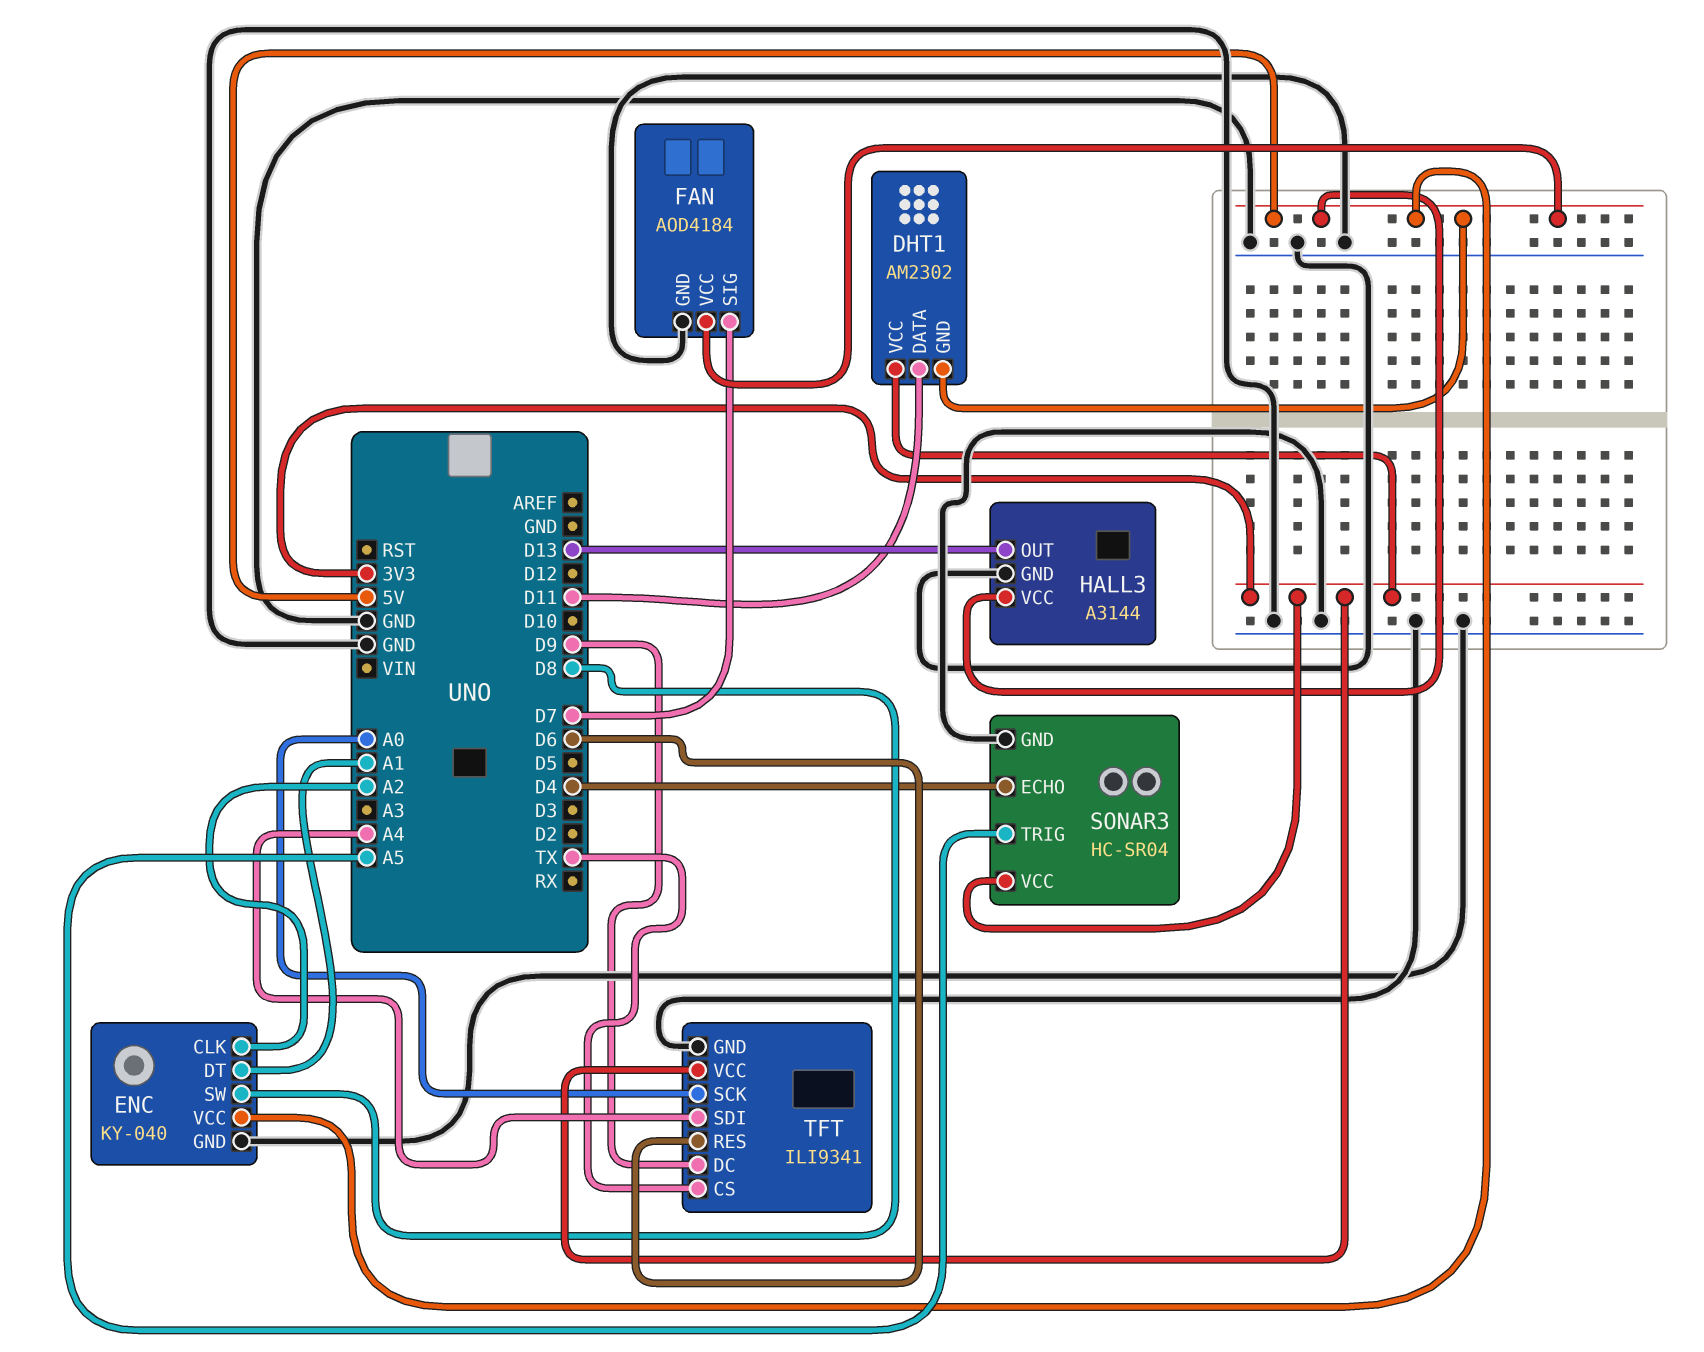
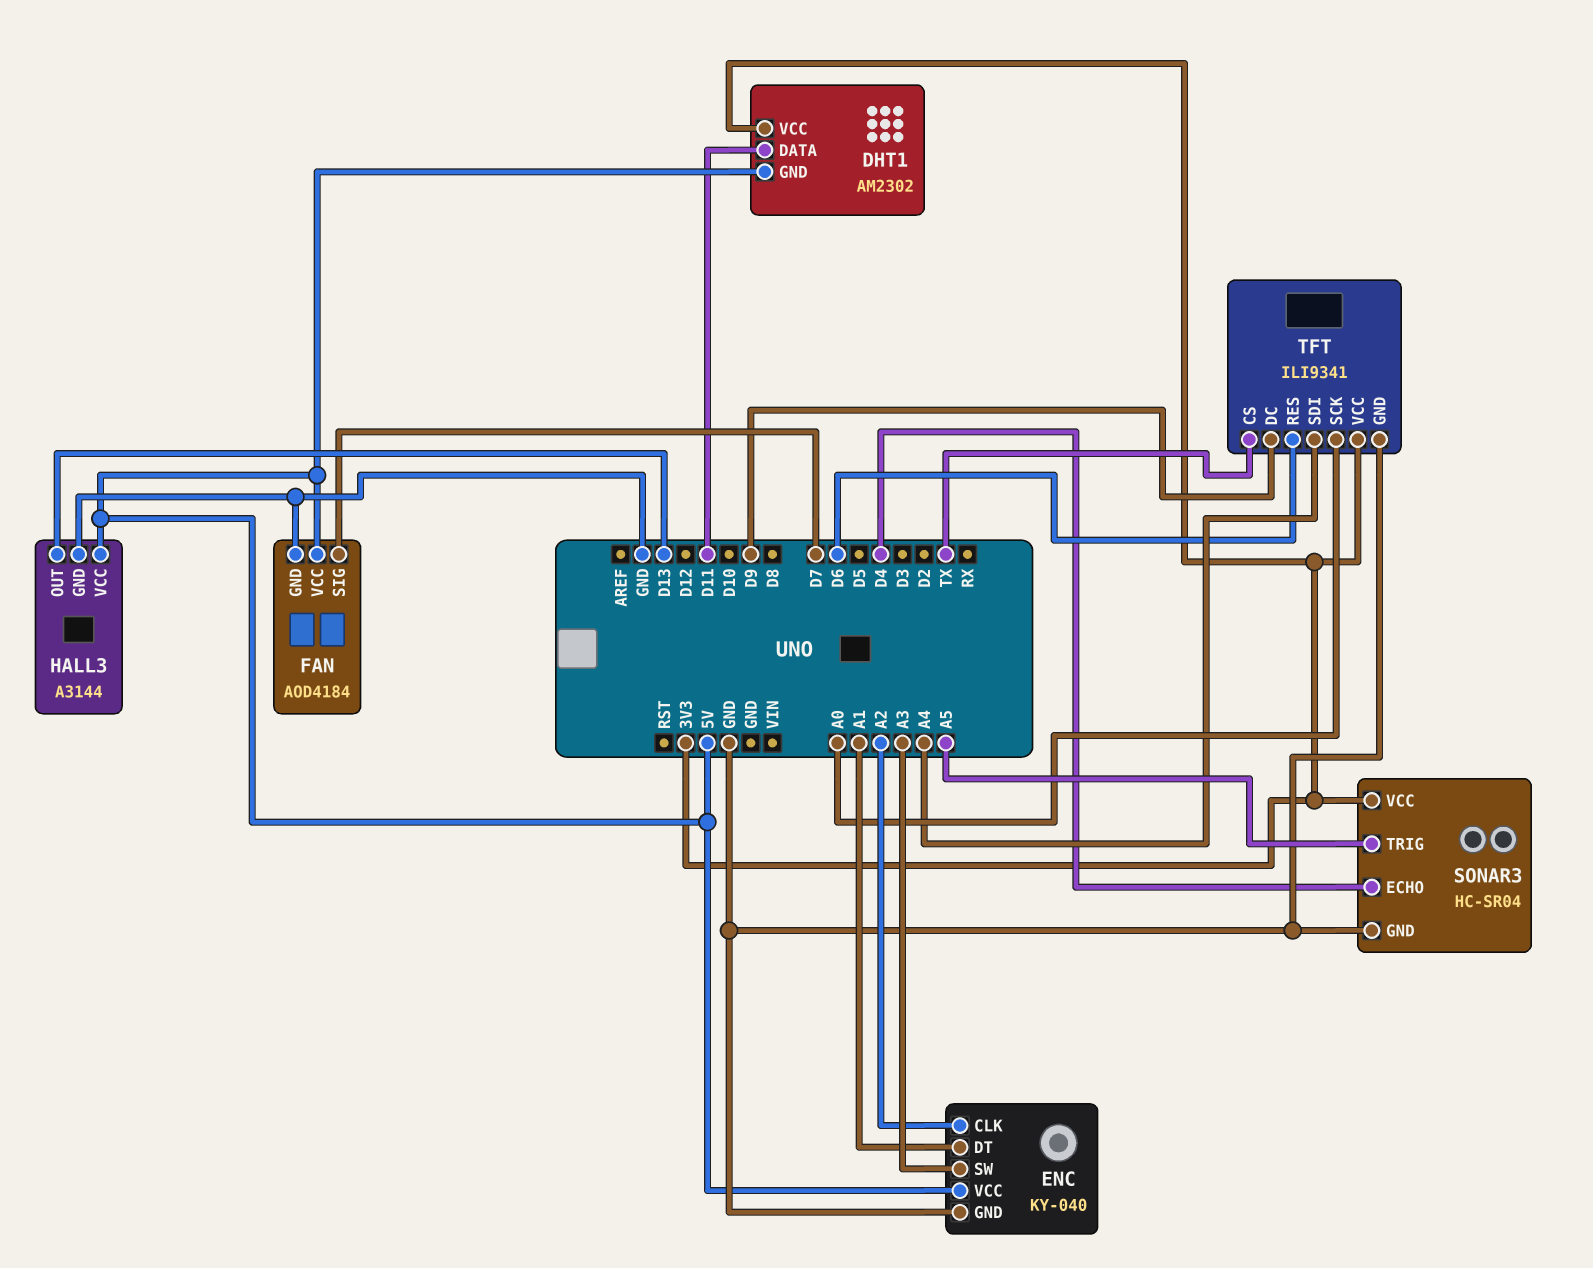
ENC pin SW: D8 -> A3

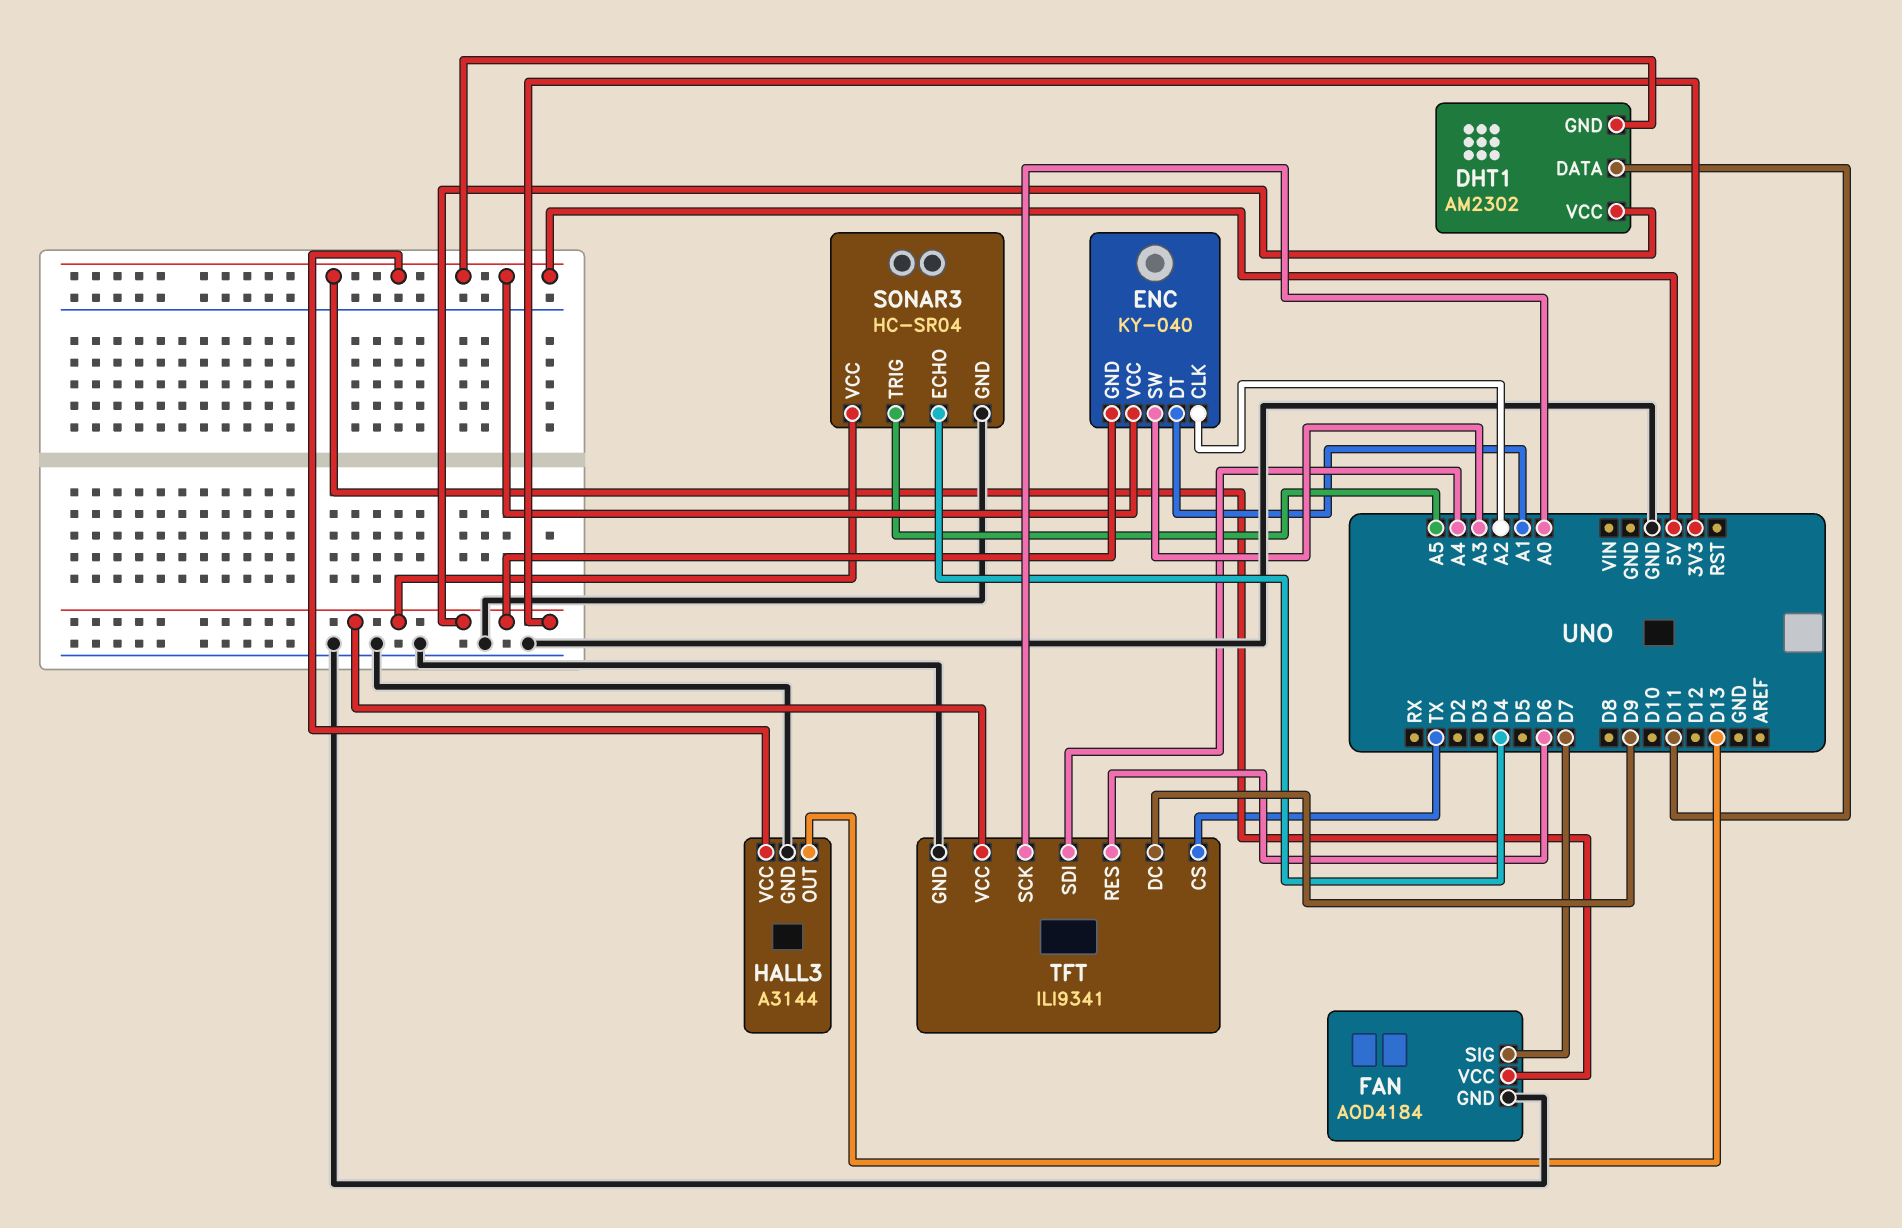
ENC pin GND: GND -> 3V3

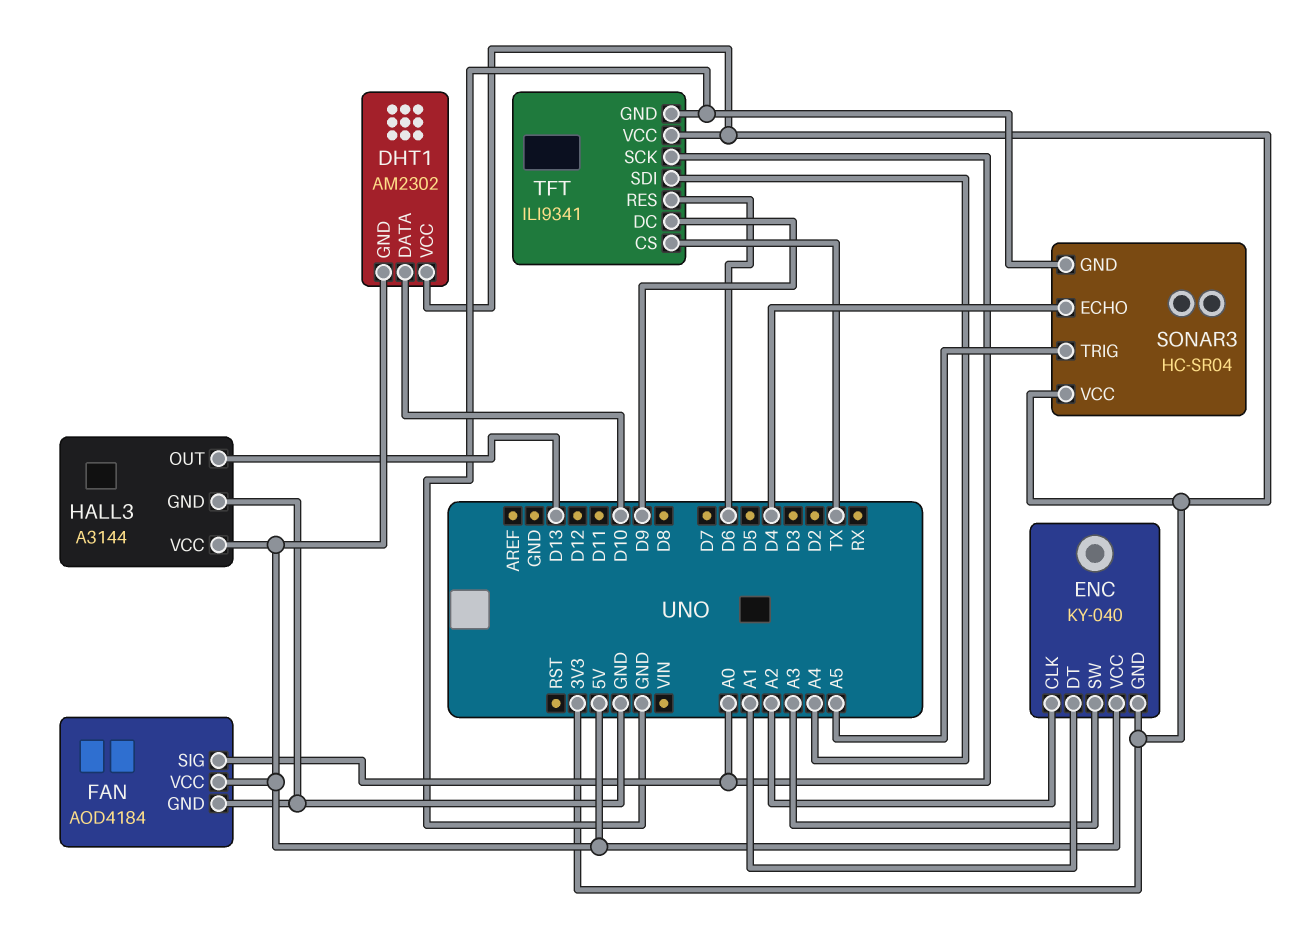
DHT1 pin DATA: D11 -> D10
FAN pin SIG: D7 -> A0

